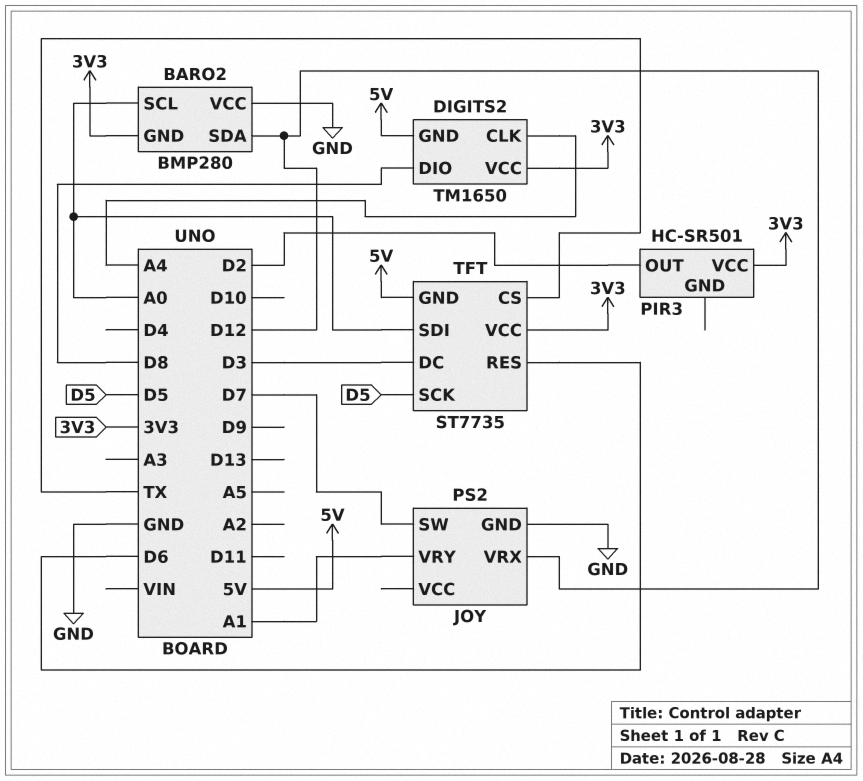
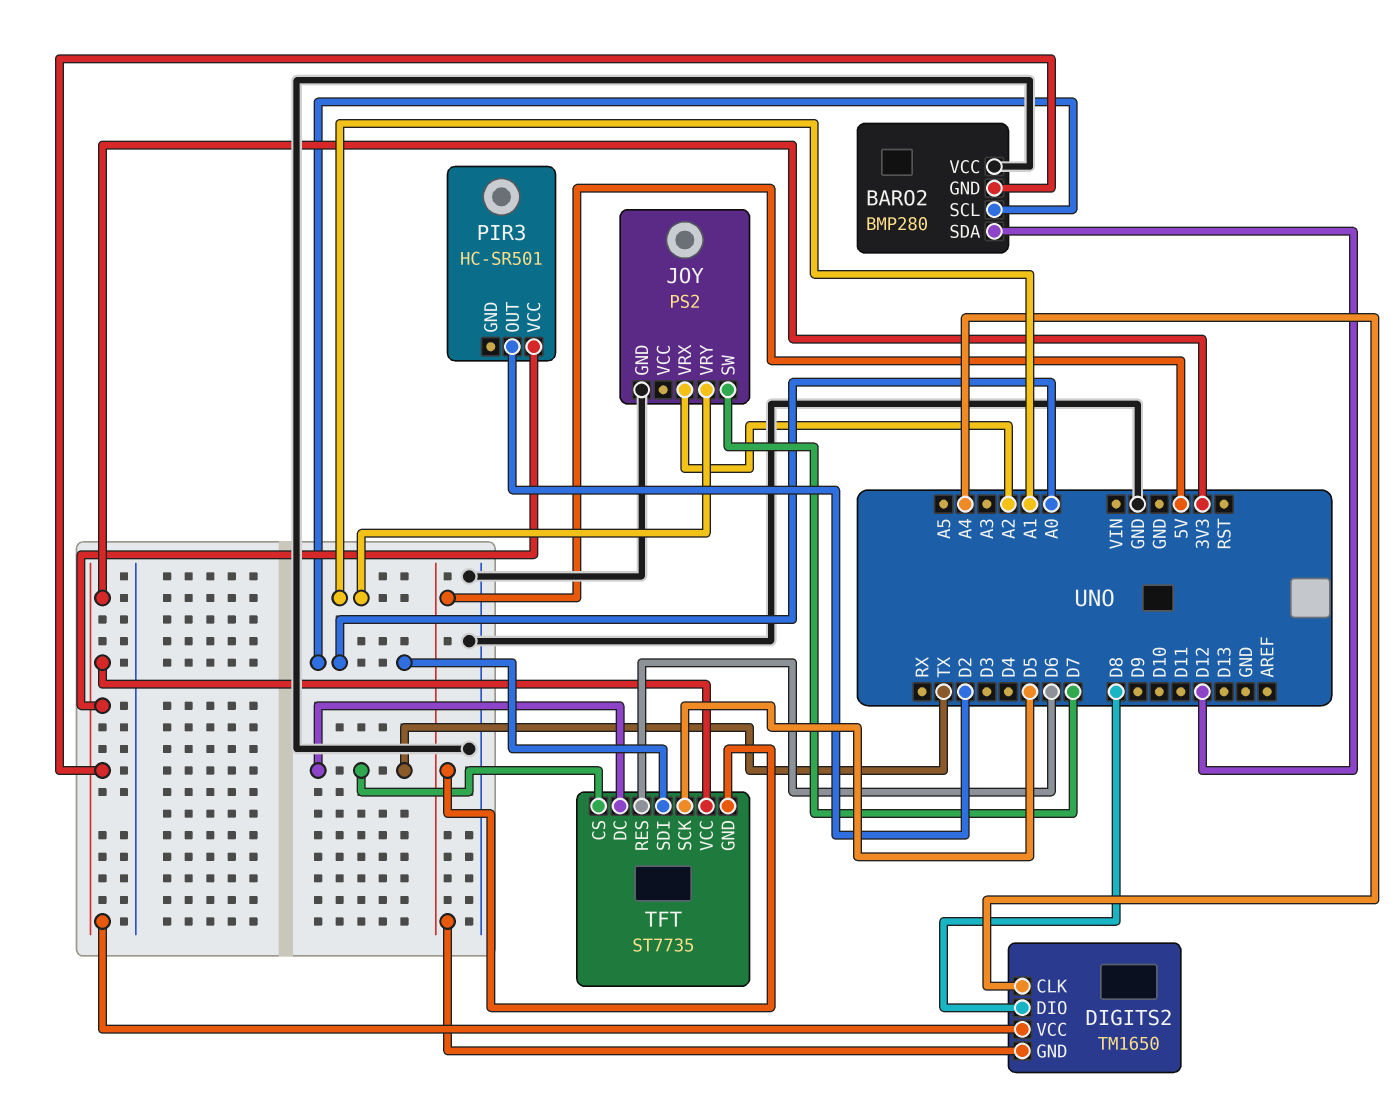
JOY pin VRX: D12 -> A2
TFT pin DC: D3 -> TX

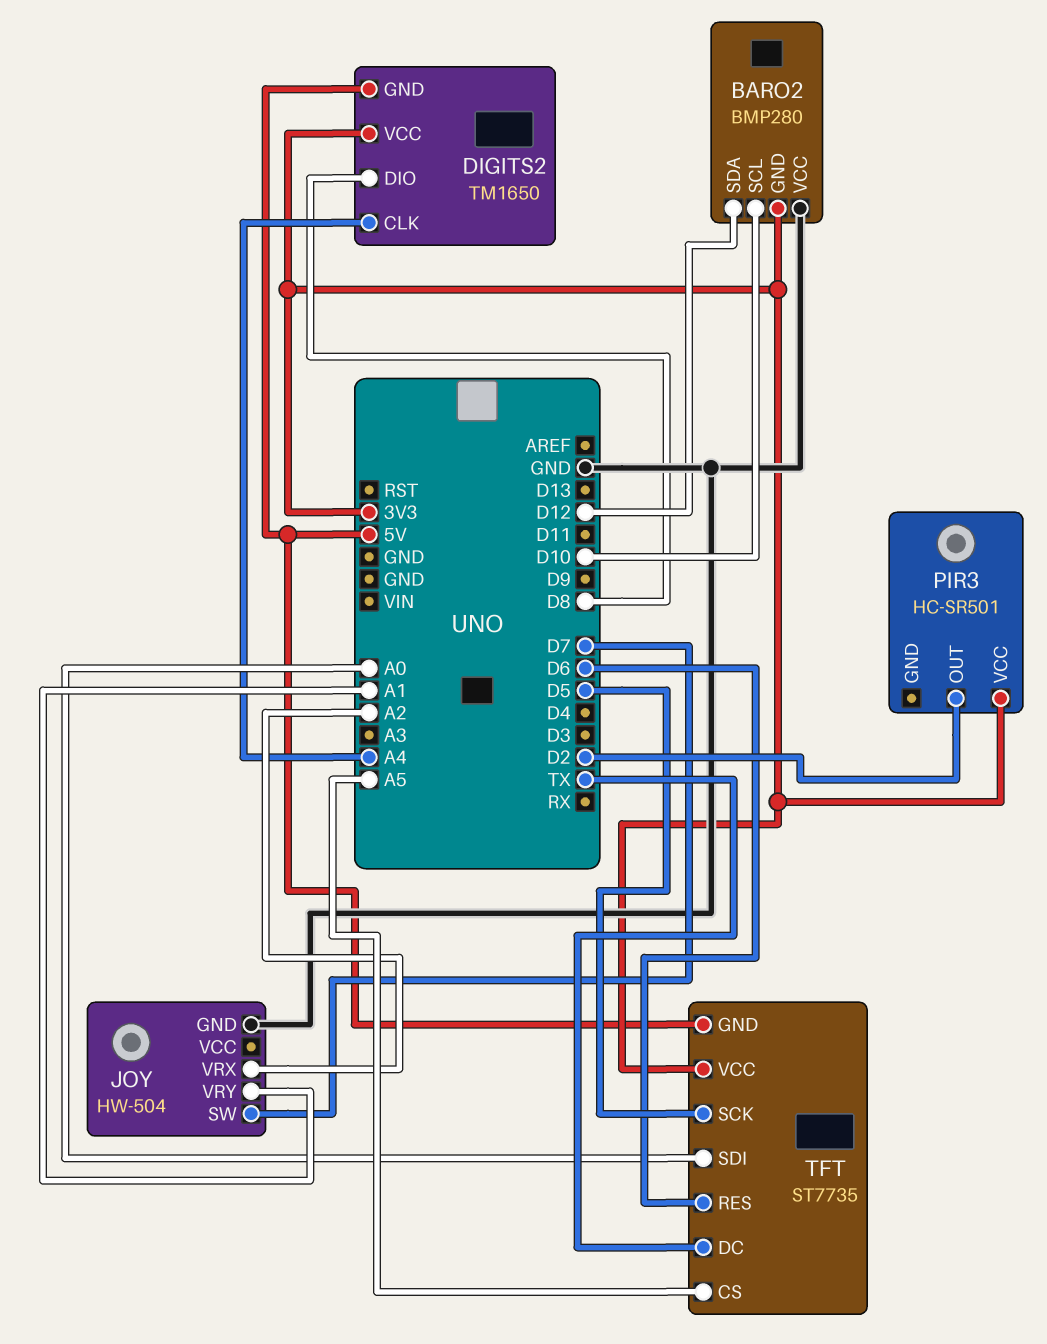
BARO2 pin SCL: A0 -> D10
JOY: PS2 -> HW-504
TFT pin CS: TX -> A5

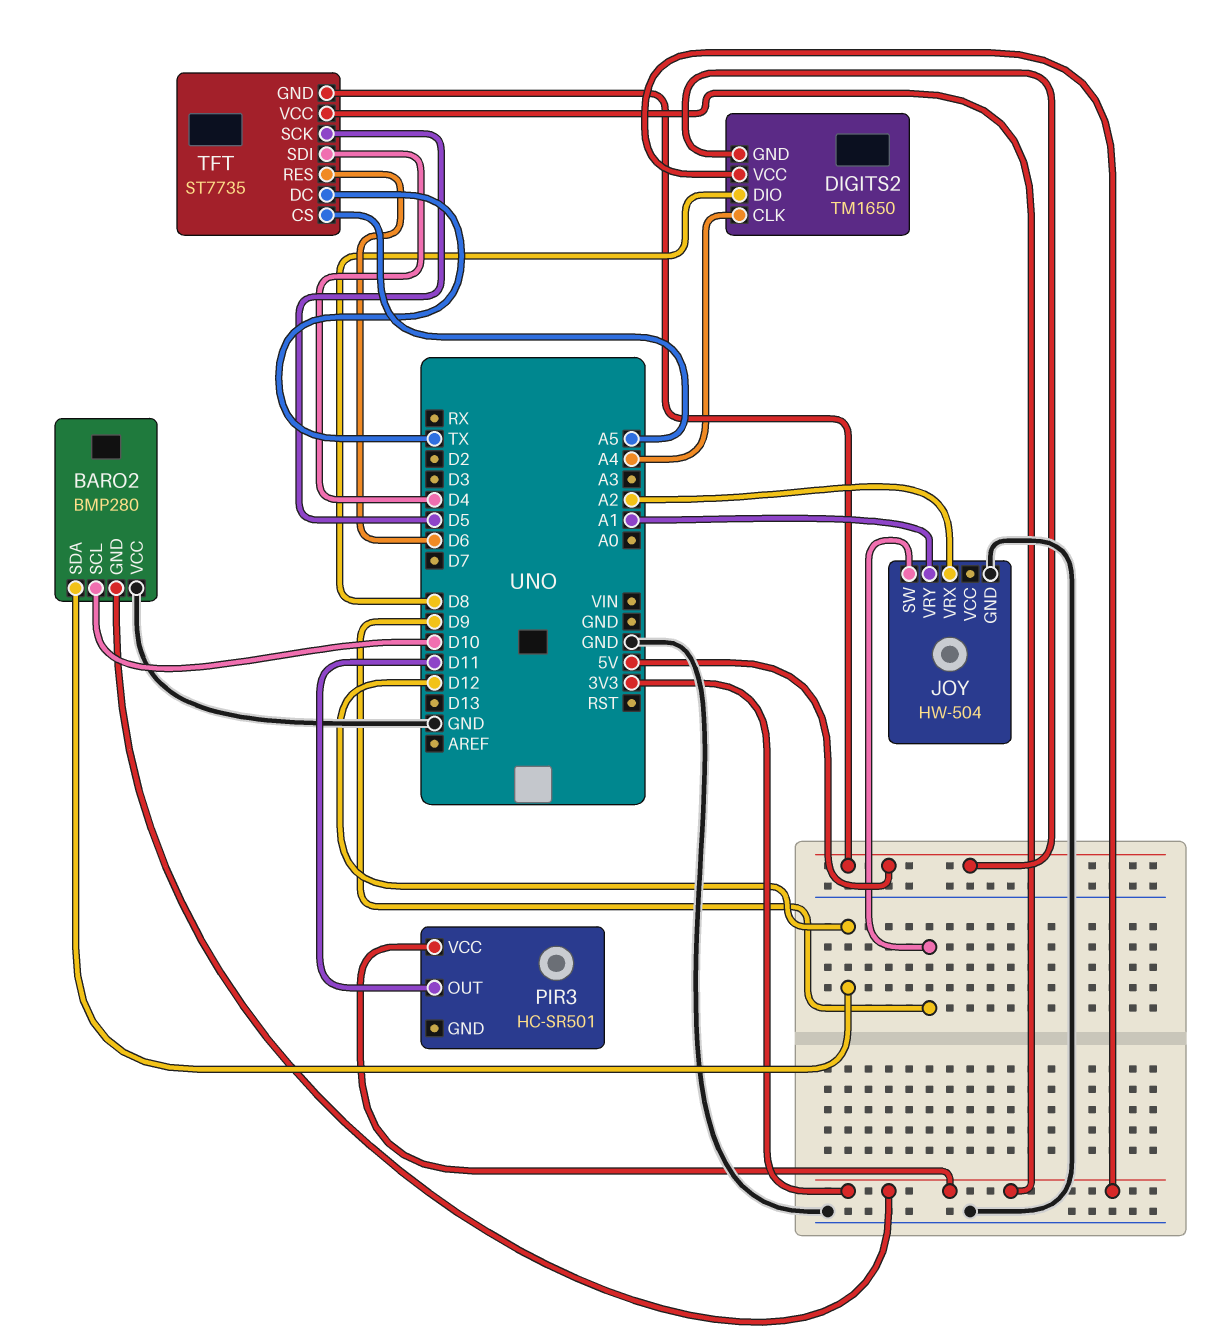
JOY pin SW: D7 -> D9
PIR3 pin OUT: D2 -> D11
TFT pin SDI: A0 -> D4

